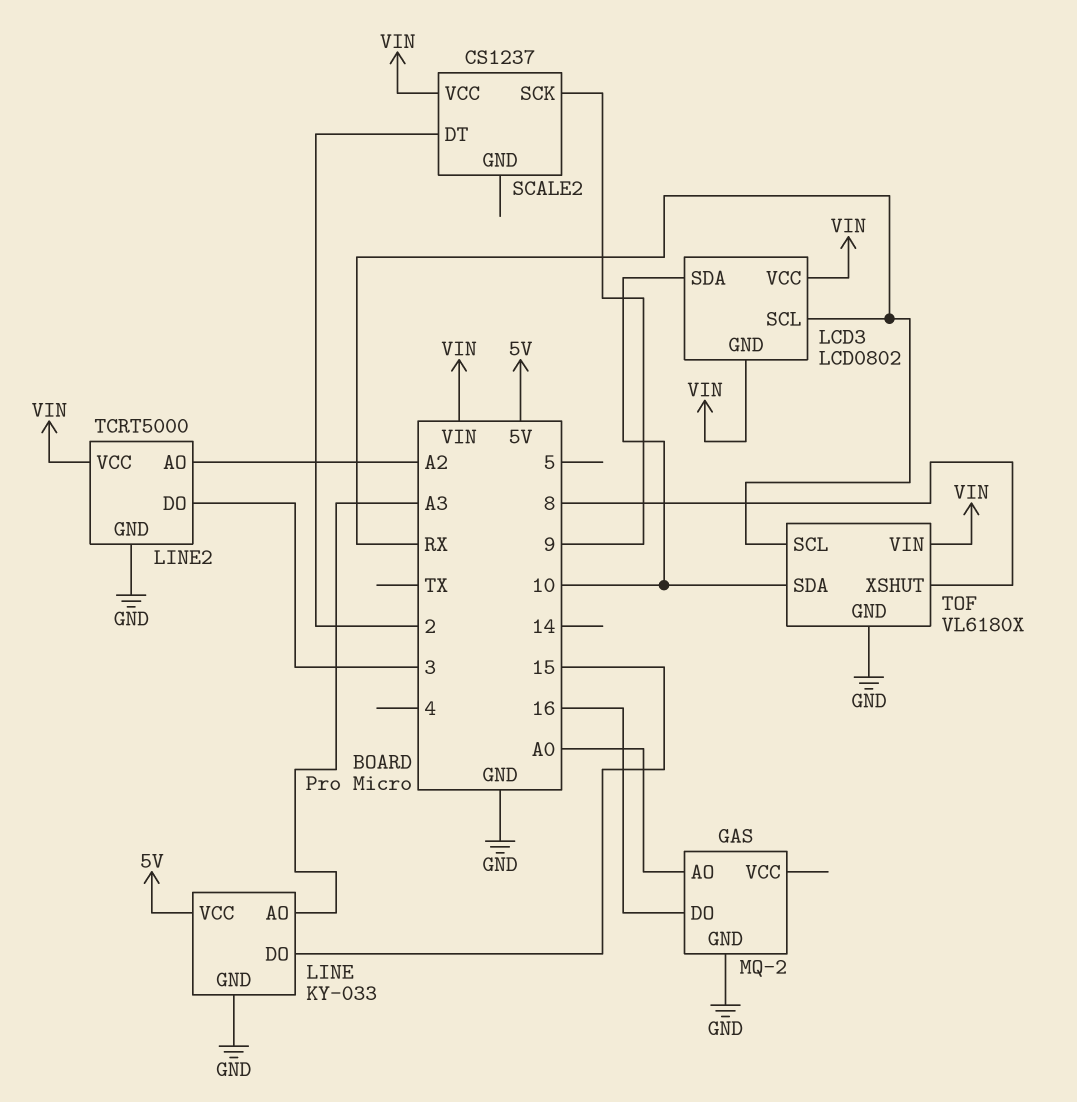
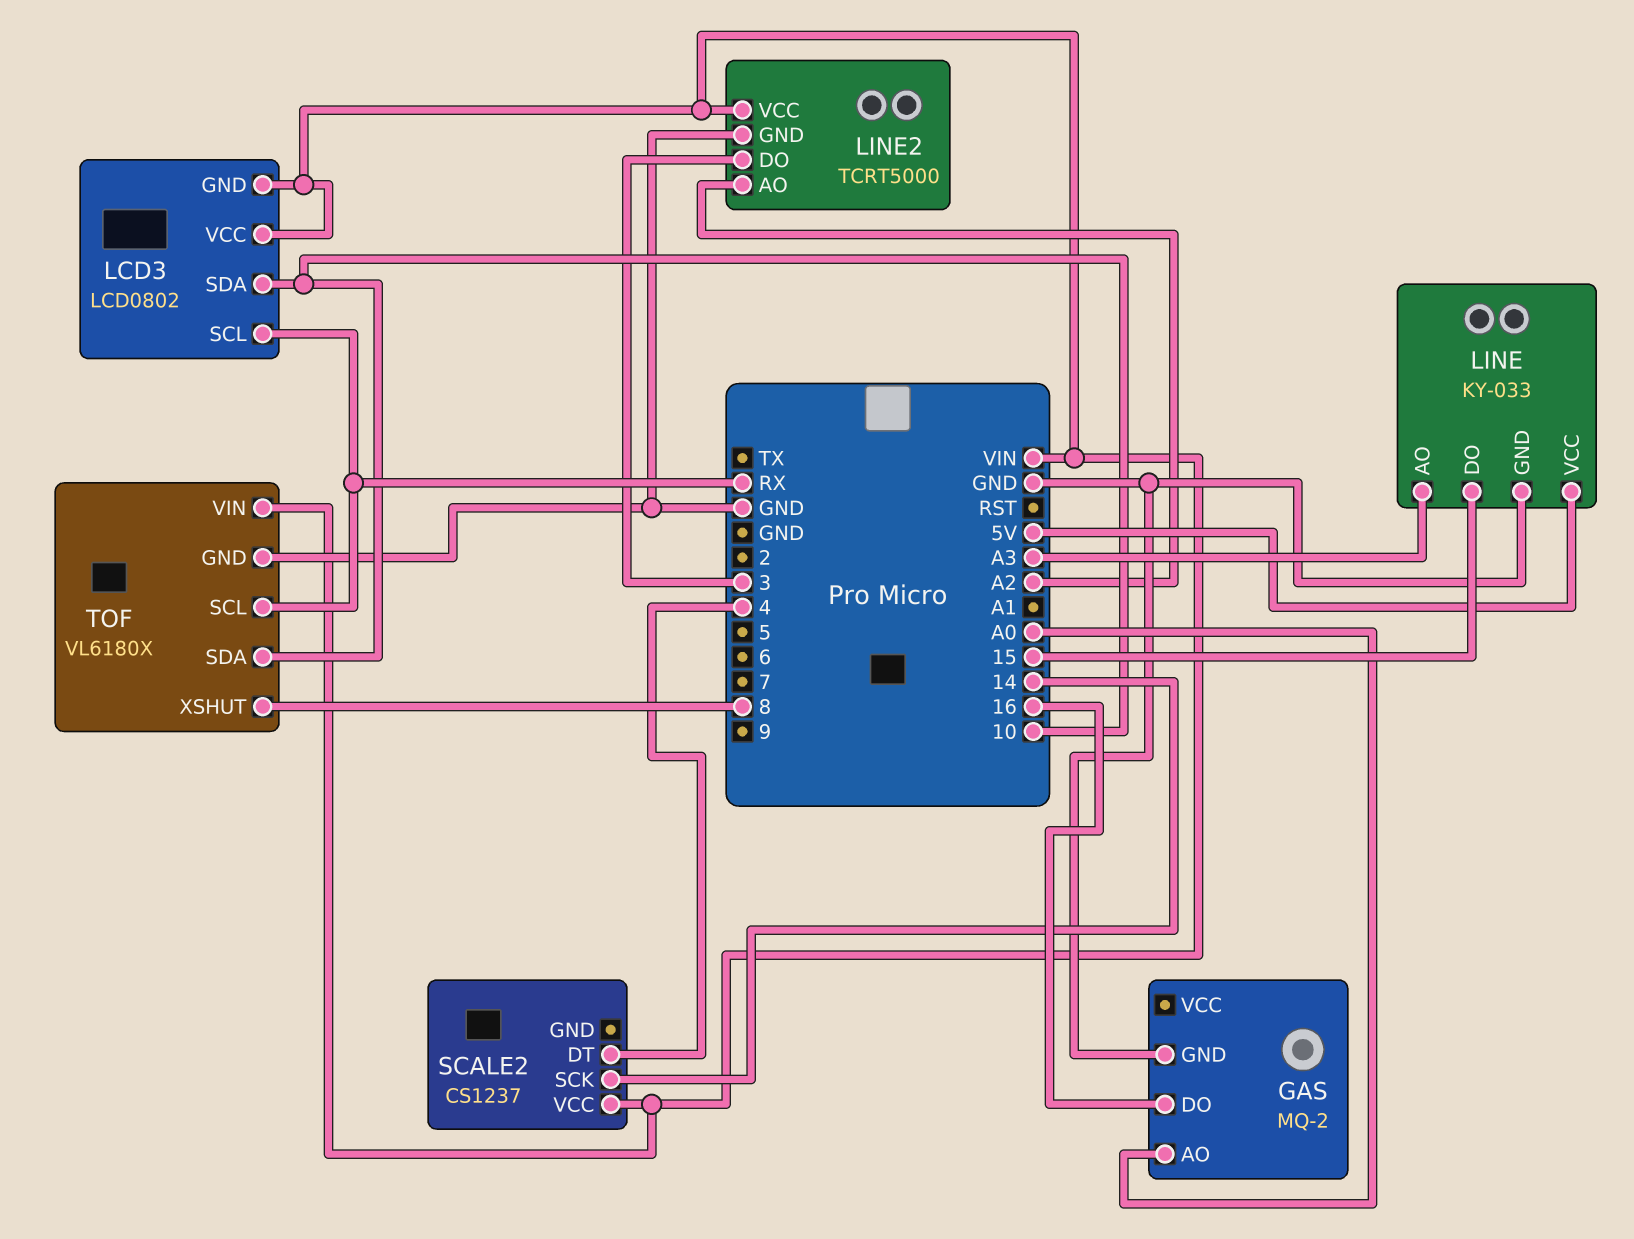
SCALE2 pin DT: 2 -> 4
SCALE2 pin SCK: 9 -> 14

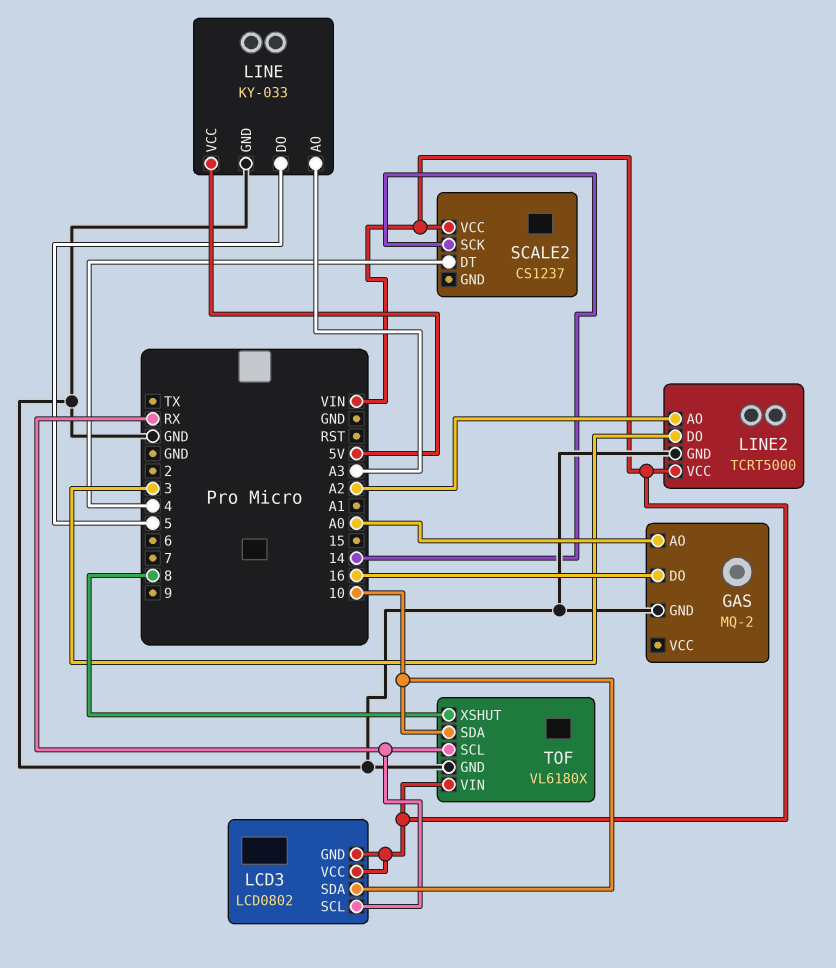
LINE pin DO: 15 -> 5

